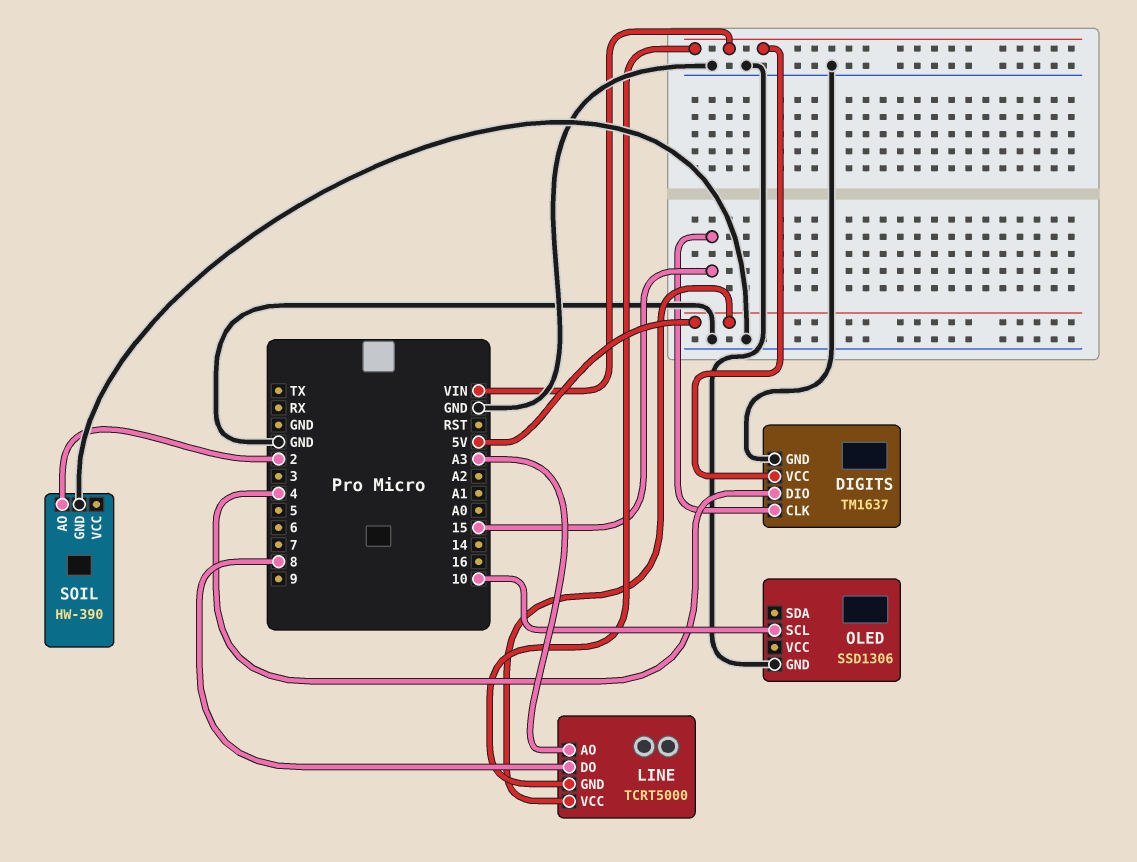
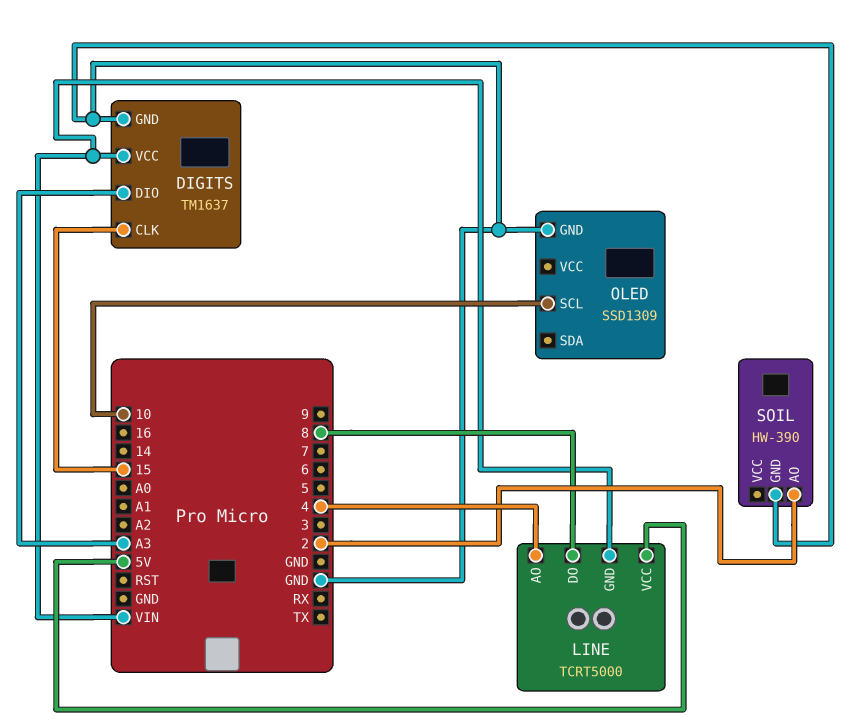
DIGITS pin DIO: 4 -> A3
LINE pin AO: A3 -> 4
OLED: SSD1306 -> SSD1309

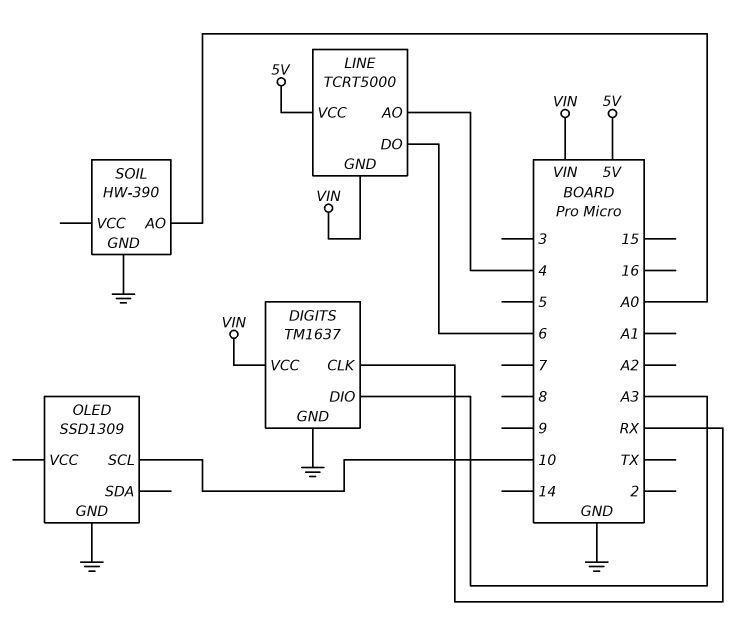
DIGITS pin CLK: 15 -> RX
LINE pin DO: 8 -> 6
SOIL pin AO: 2 -> A0

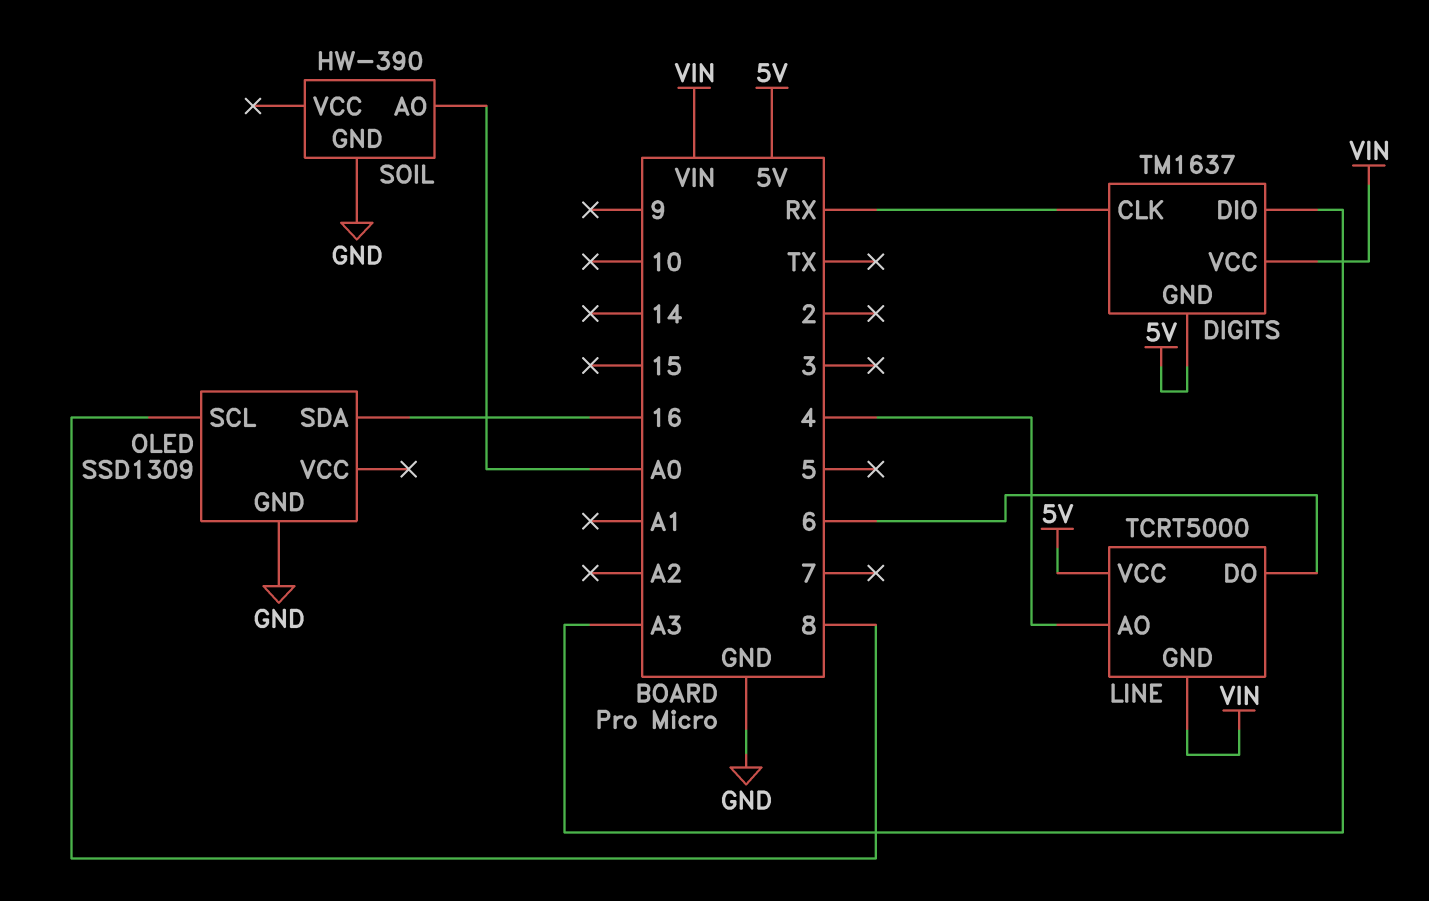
DIGITS pin GND: GND -> 5V
OLED pin SCL: 10 -> 8
OLED pin SDA: none -> 16

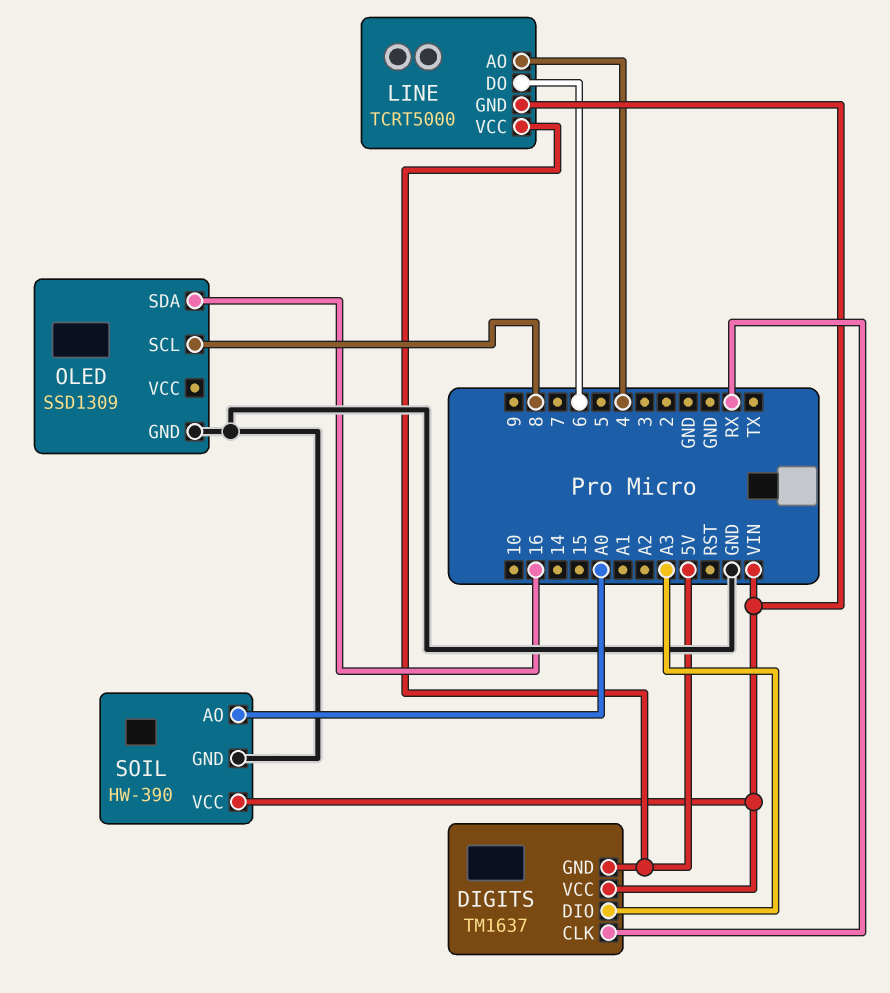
SOIL pin VCC: none -> VIN

